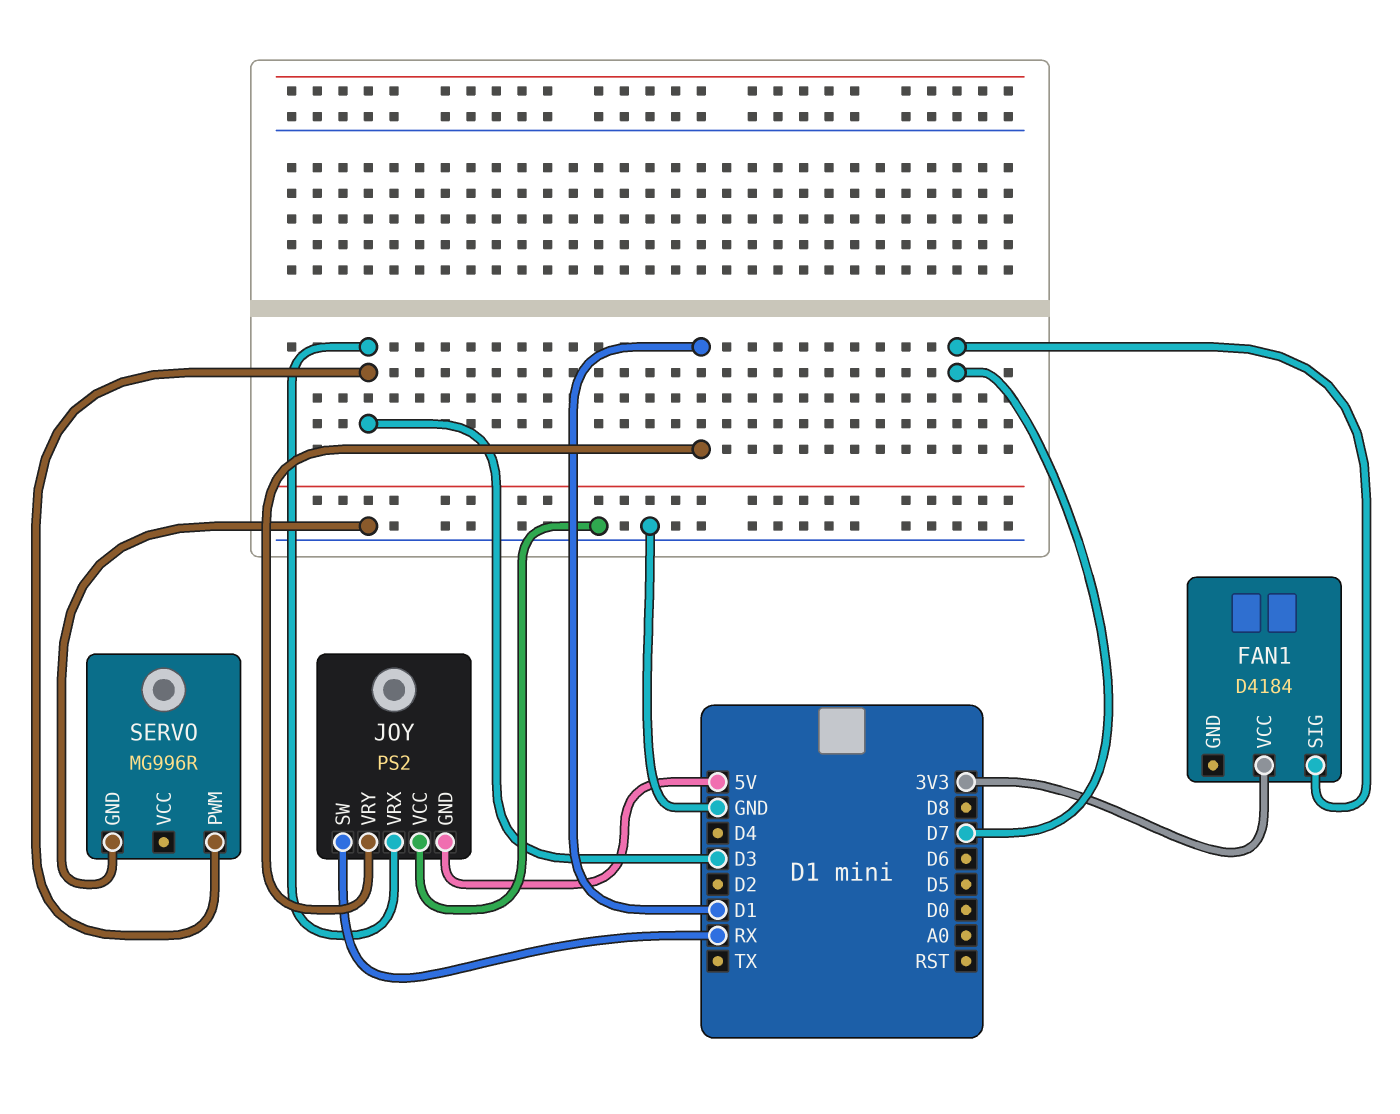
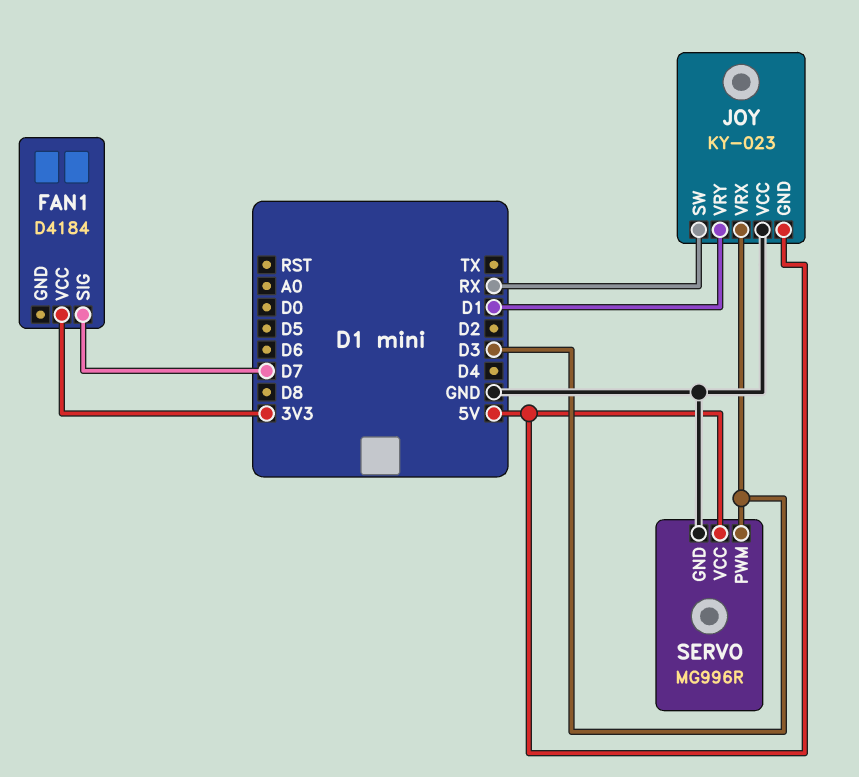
JOY: PS2 -> KY-023
SERVO pin VCC: none -> 5V

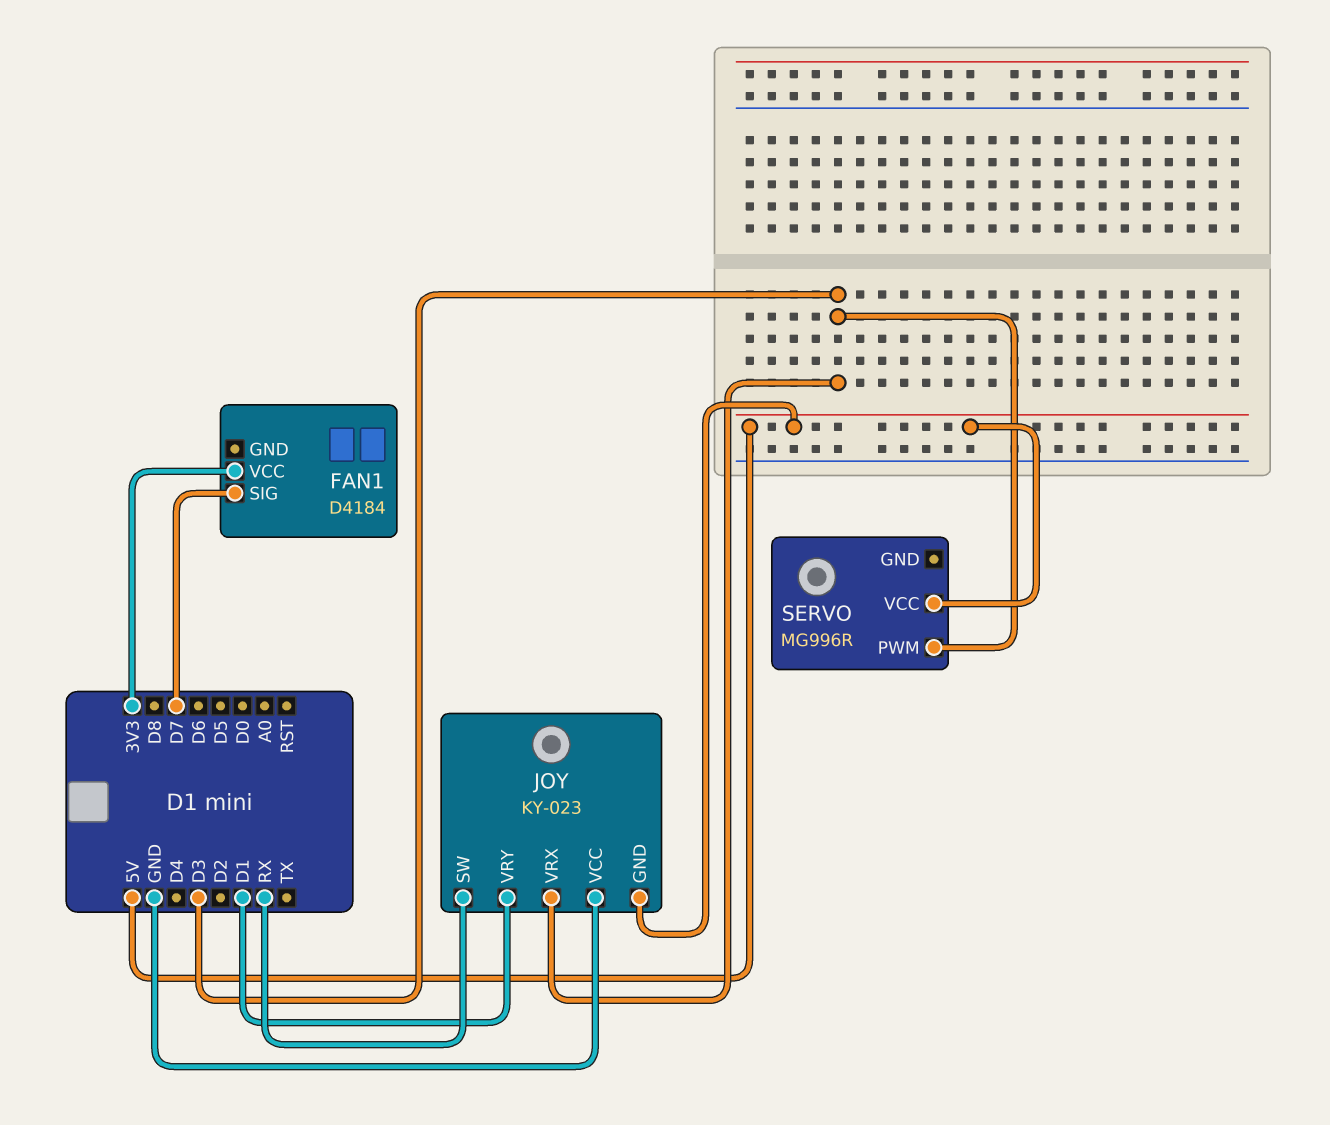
SERVO pin GND: GND -> none

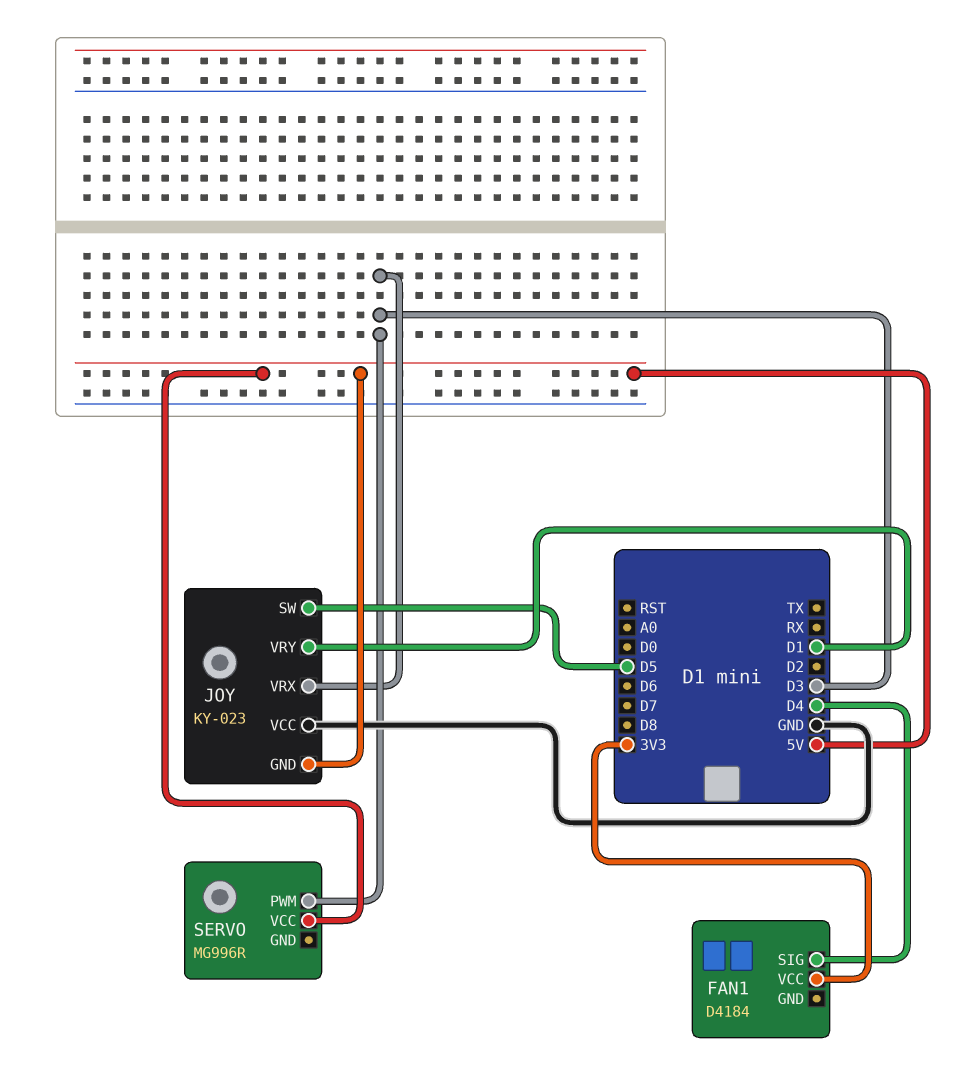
FAN1 pin SIG: D7 -> D4
JOY pin SW: RX -> D5

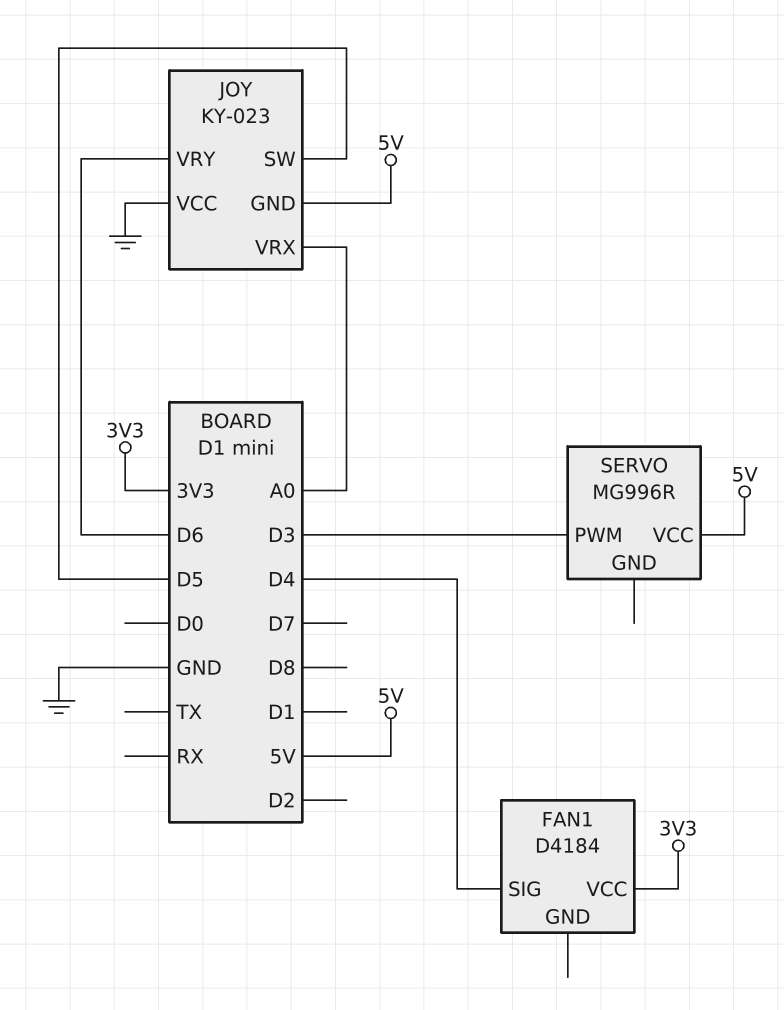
JOY pin VRX: D3 -> A0
JOY pin VRY: D1 -> D6

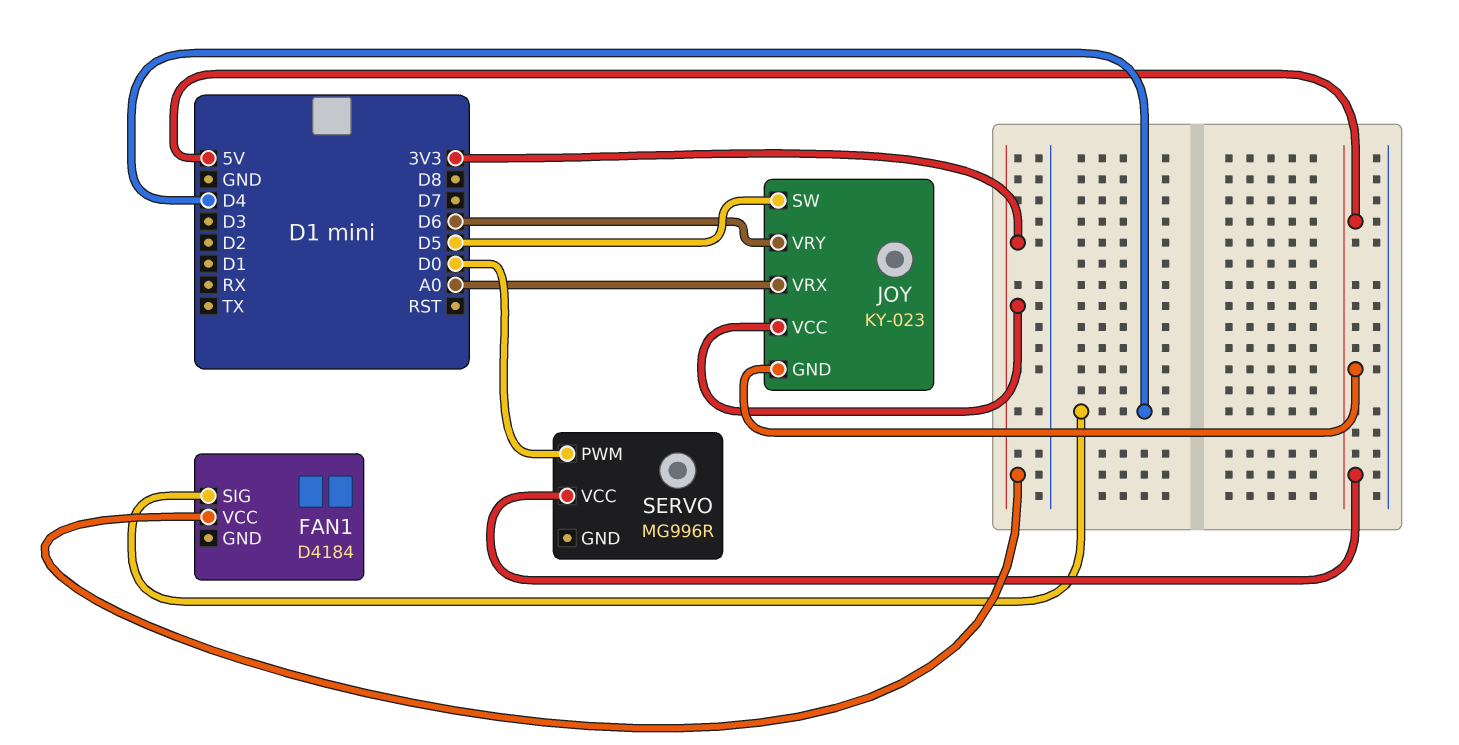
JOY pin VCC: GND -> 3V3
SERVO pin PWM: D3 -> D0

